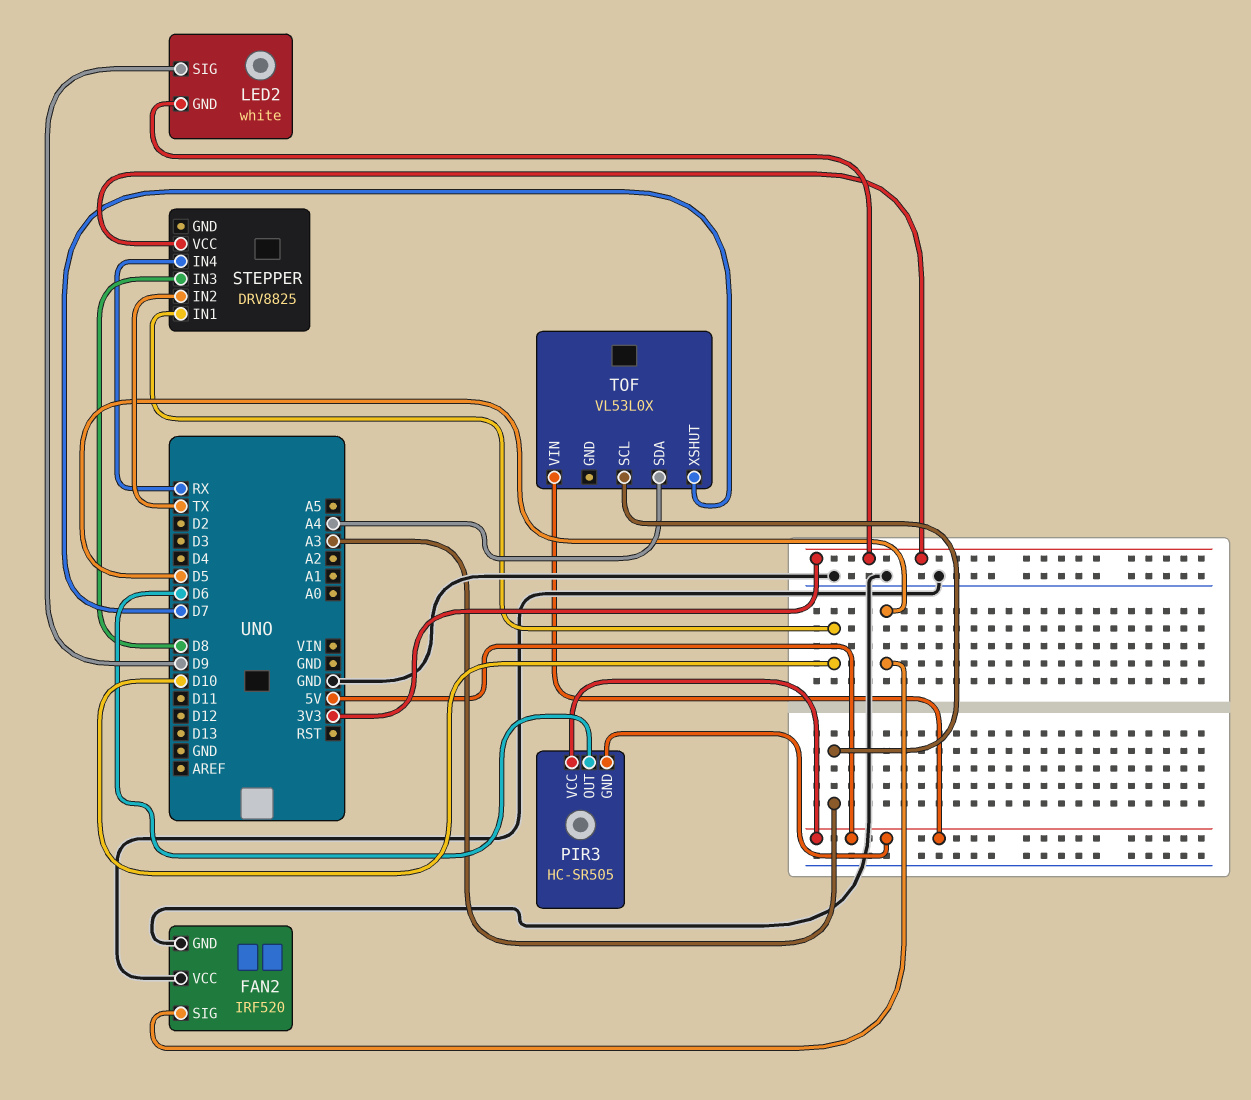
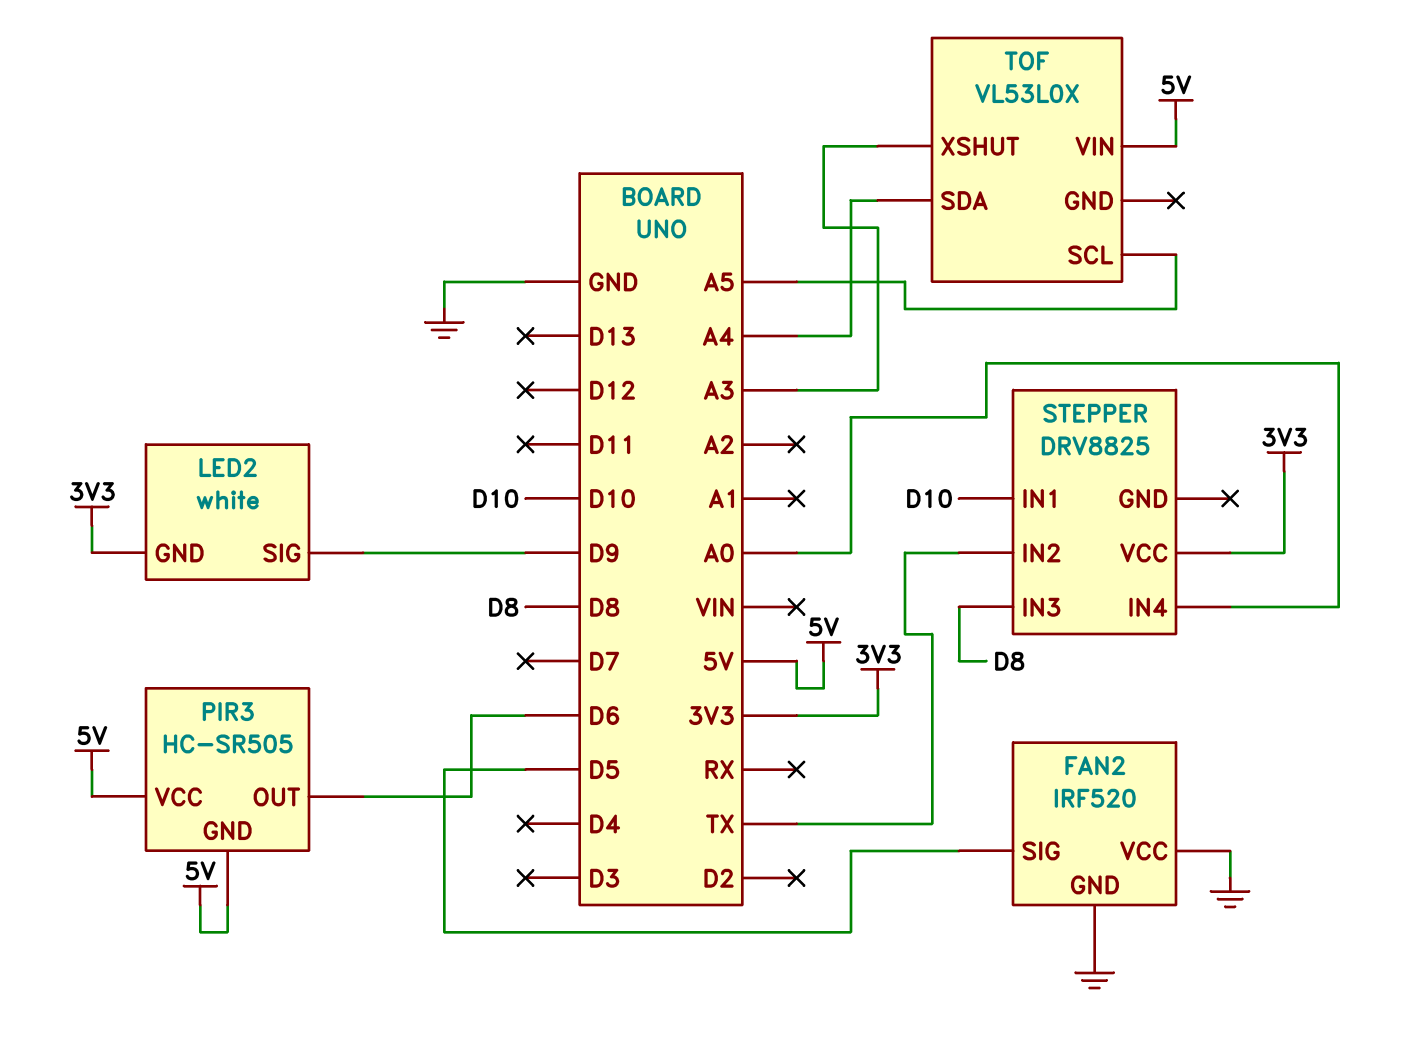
STEPPER pin IN4: RX -> A0
TOF pin SCL: A3 -> A5
TOF pin XSHUT: D7 -> A3

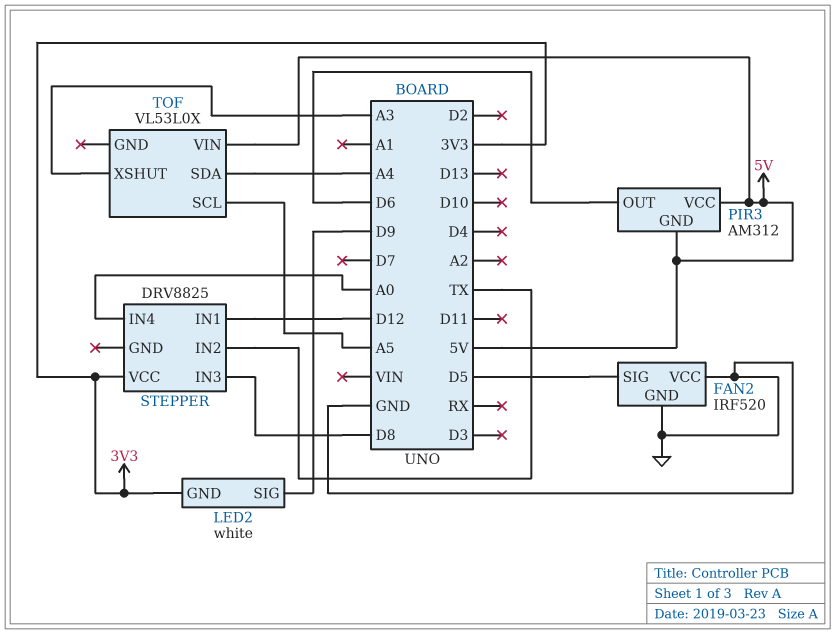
PIR3: HC-SR505 -> AM312
STEPPER pin IN1: D10 -> D12

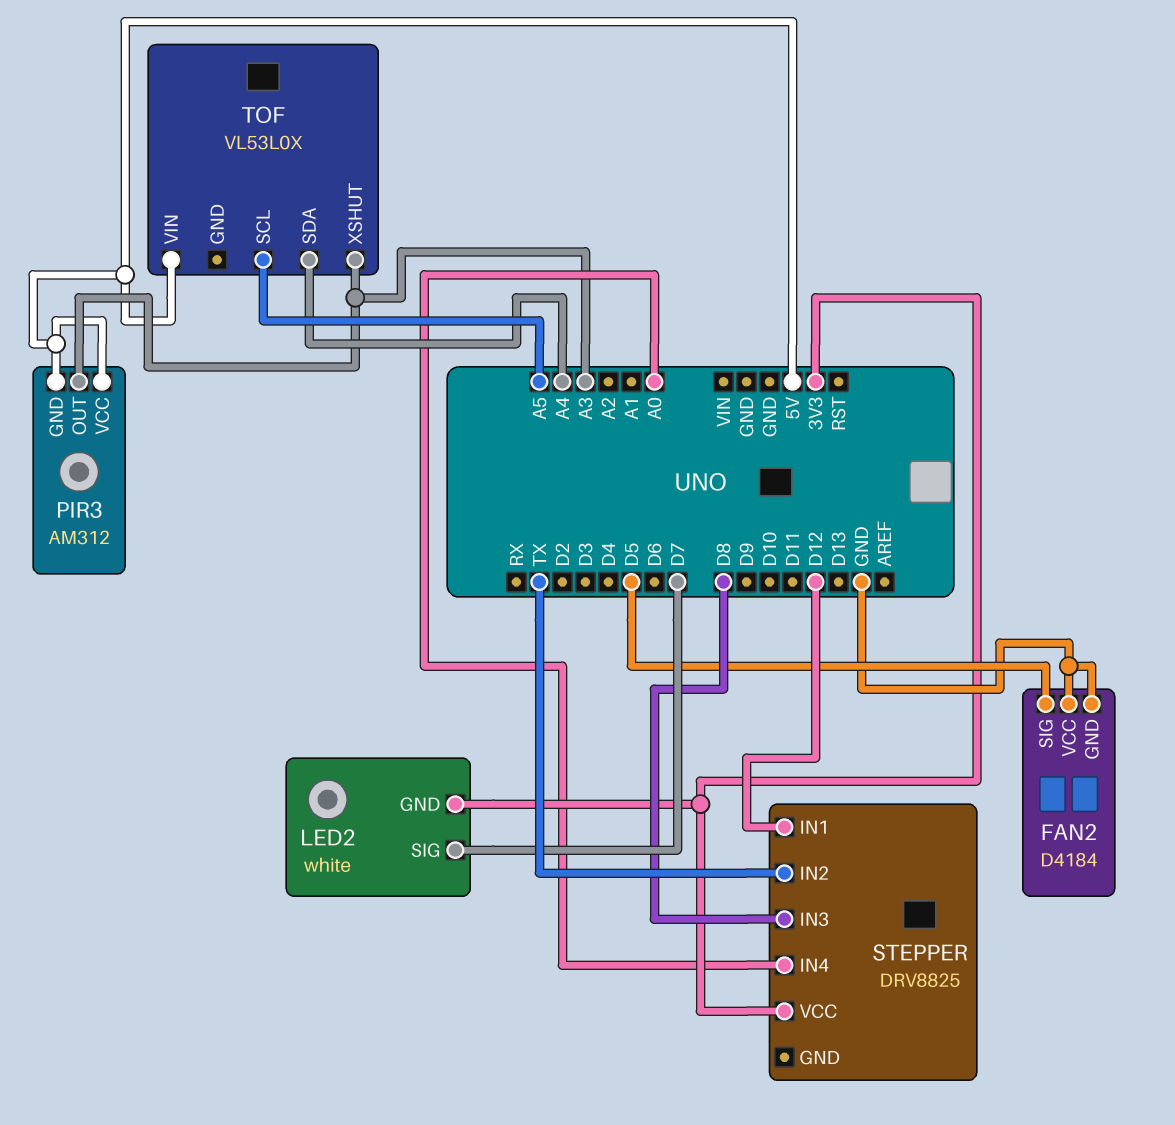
FAN2: IRF520 -> D4184
LED2 pin SIG: D9 -> D7
PIR3 pin OUT: D6 -> A3

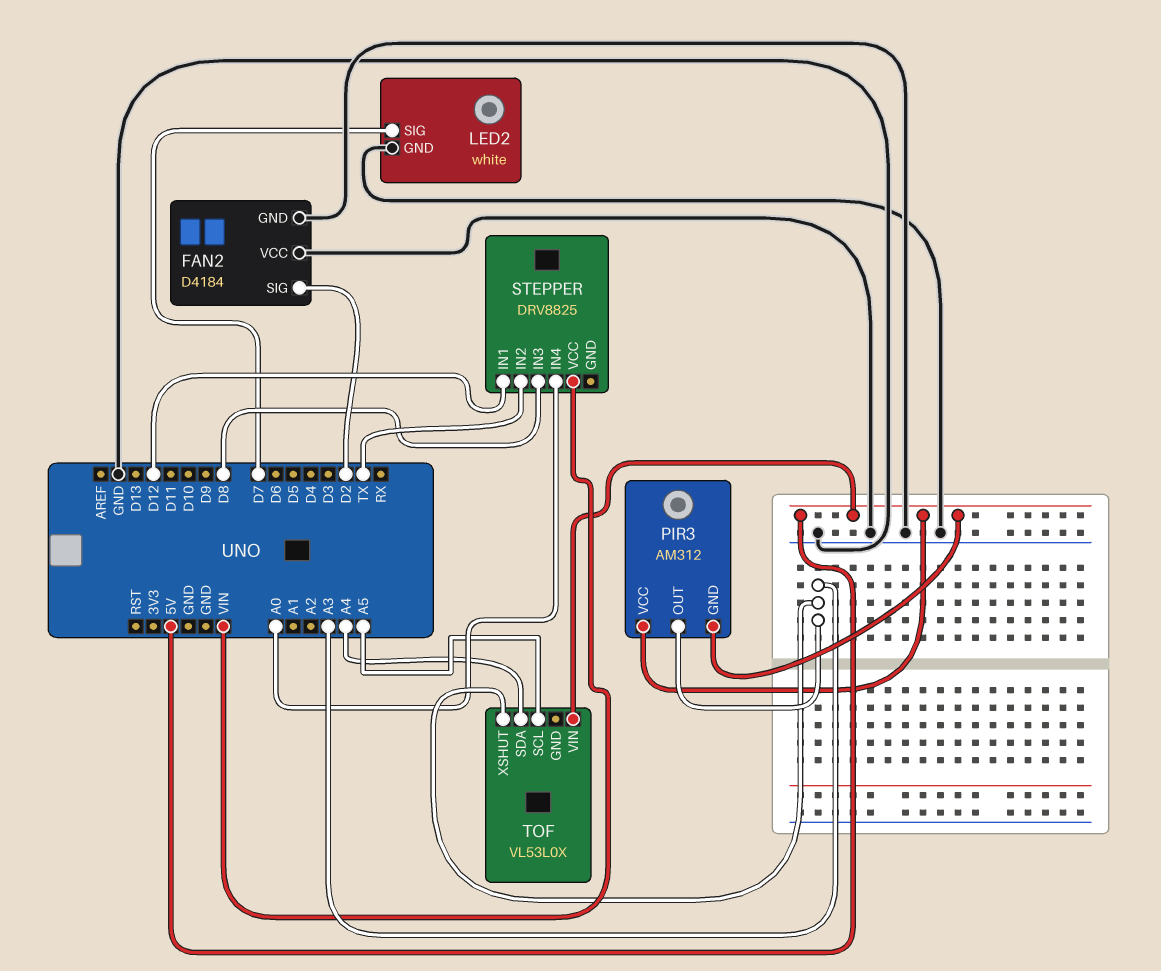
FAN2 pin SIG: D5 -> D2
LED2 pin GND: 3V3 -> GND
STEPPER pin VCC: 3V3 -> VIN

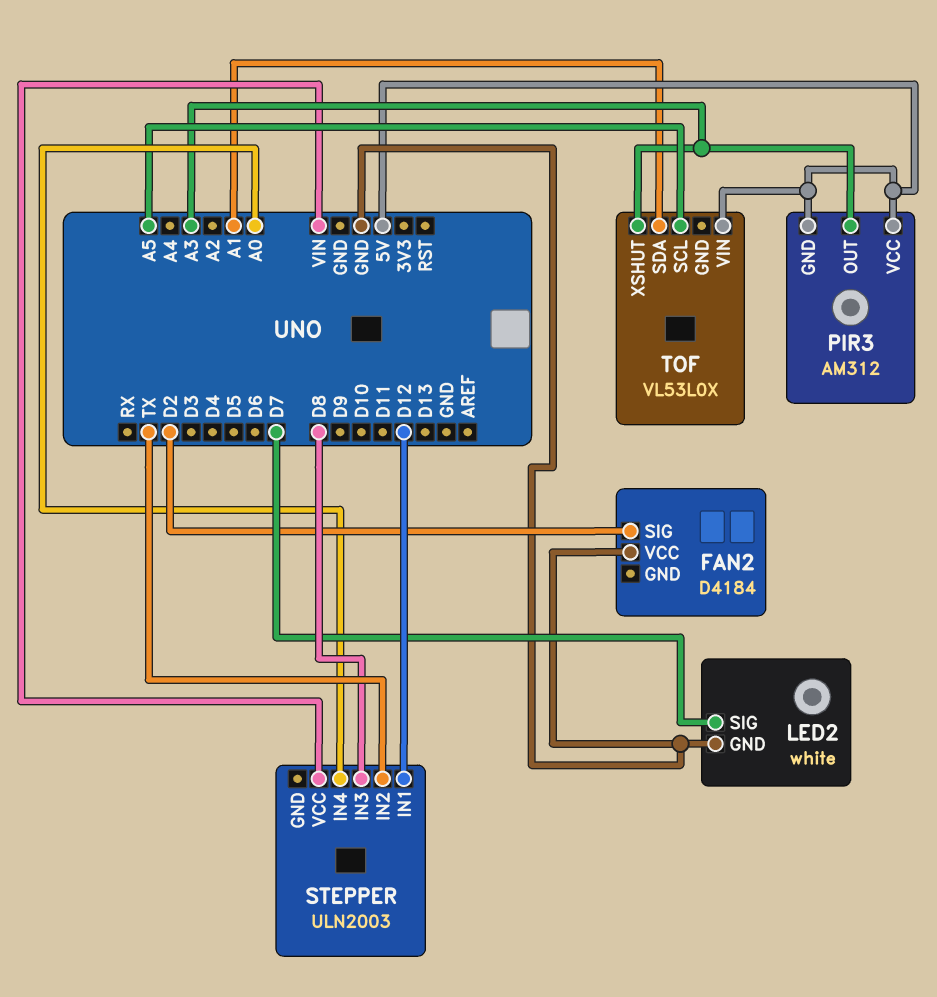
FAN2 pin GND: GND -> none
STEPPER: DRV8825 -> ULN2003
TOF pin SDA: A4 -> A1

